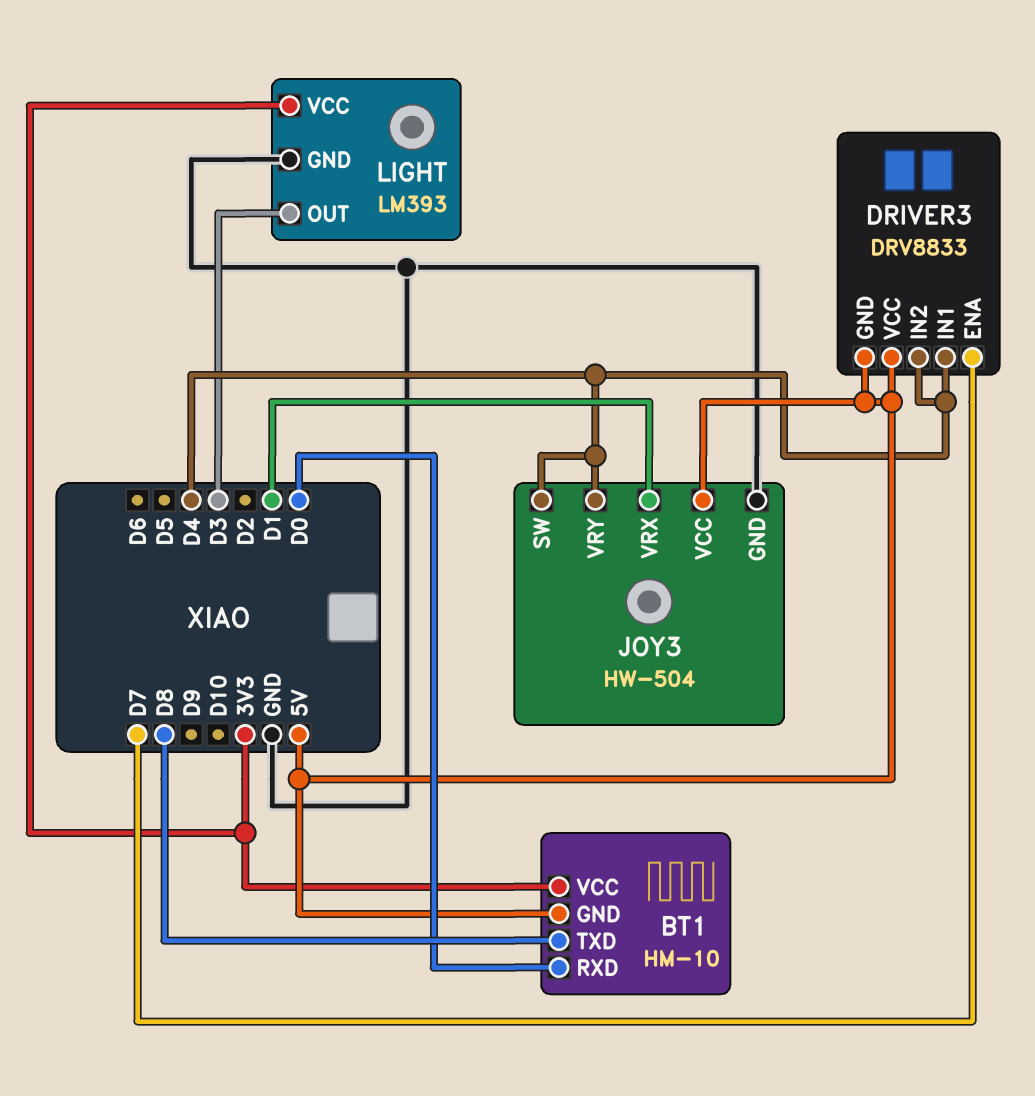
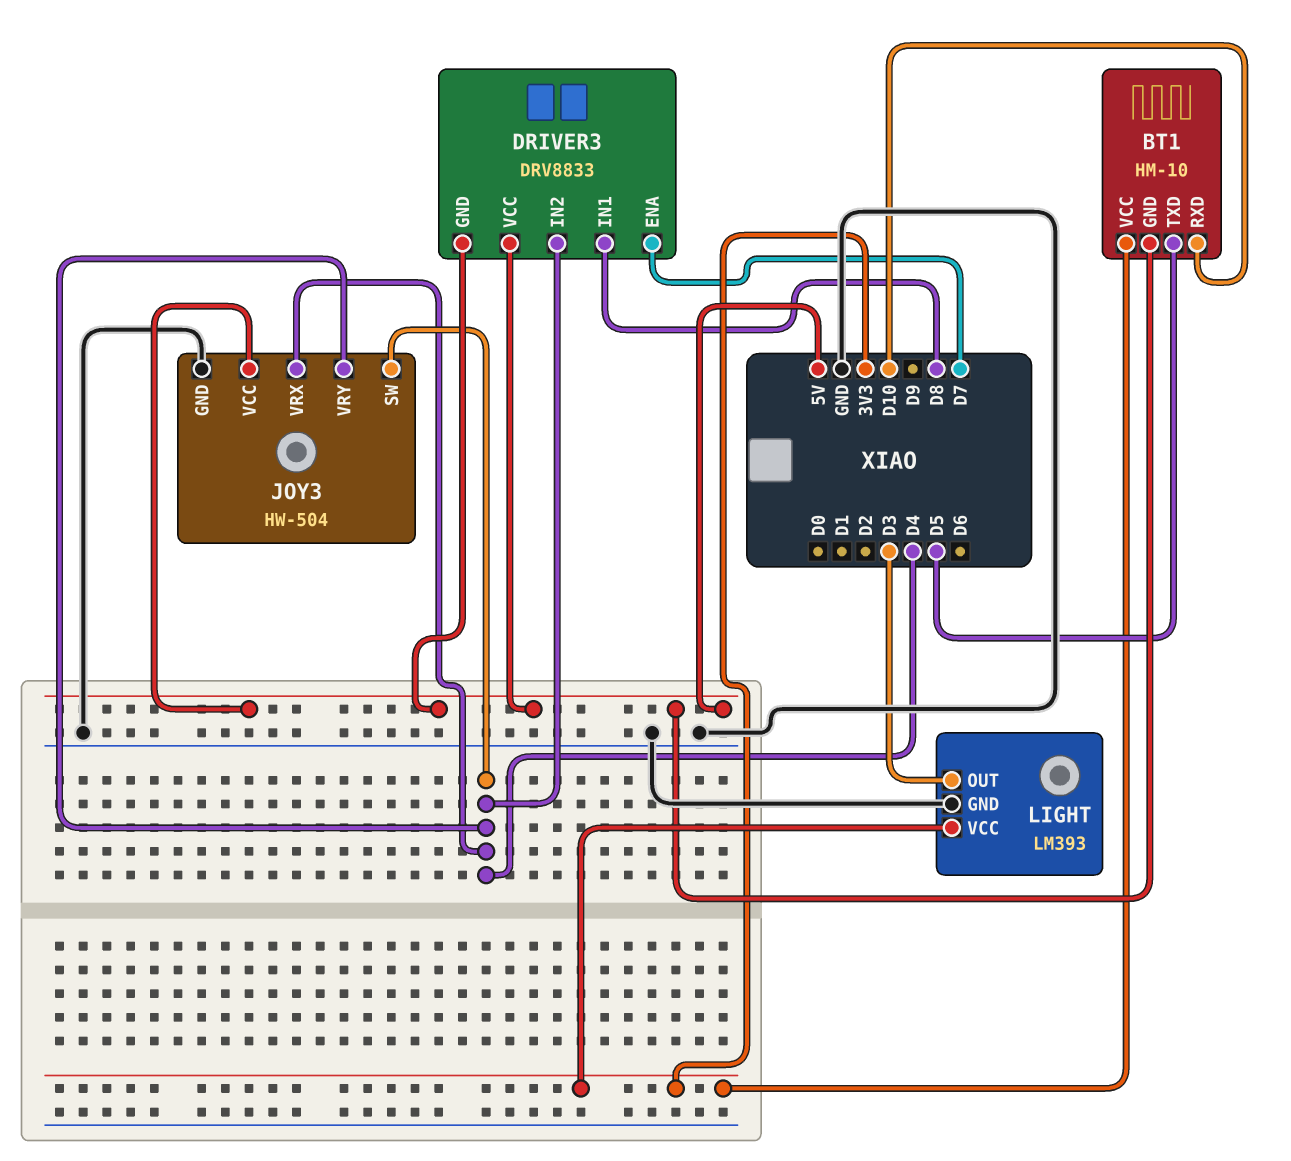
BT1 pin RXD: D0 -> D10
BT1 pin TXD: D8 -> D5
DRIVER3 pin IN1: D4 -> D8
JOY3 pin VRX: D1 -> D4

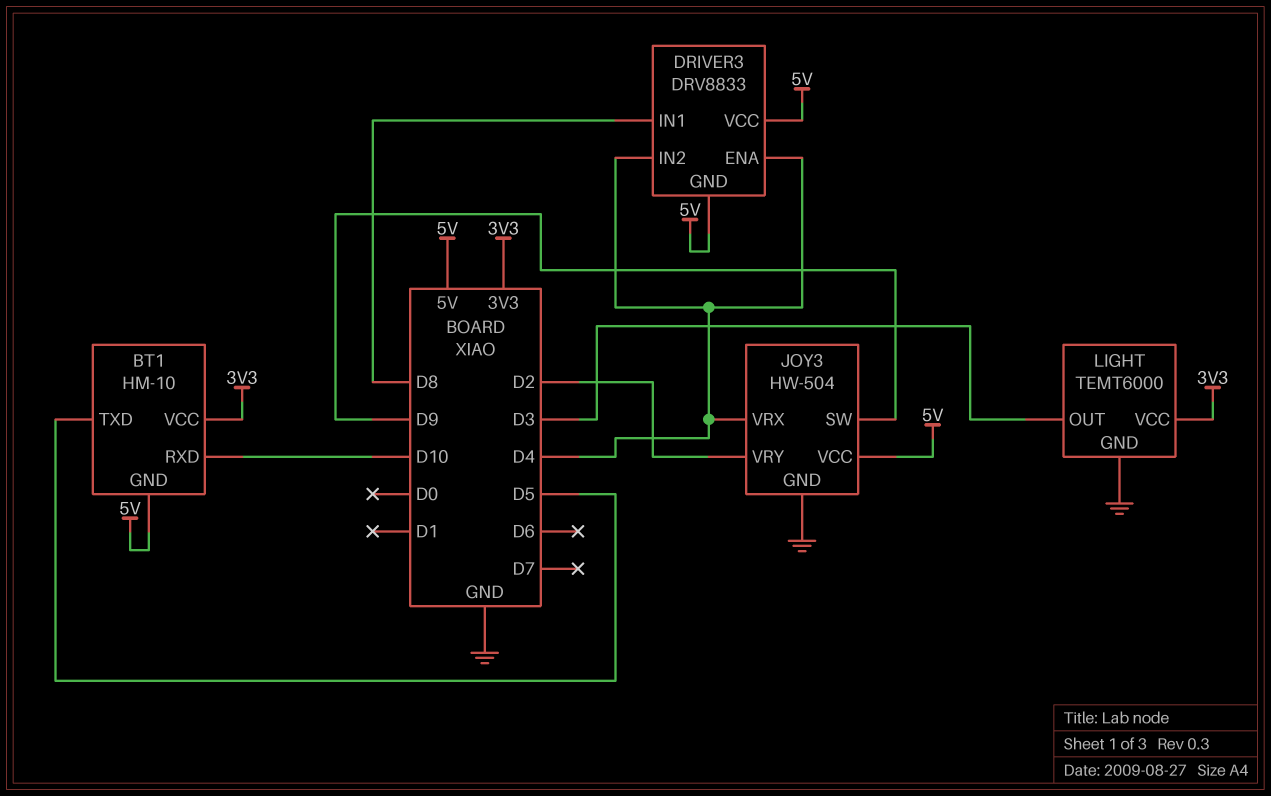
DRIVER3 pin ENA: D7 -> D4
JOY3 pin SW: D4 -> D9
JOY3 pin VRY: D4 -> D2
LIGHT: LM393 -> TEMT6000

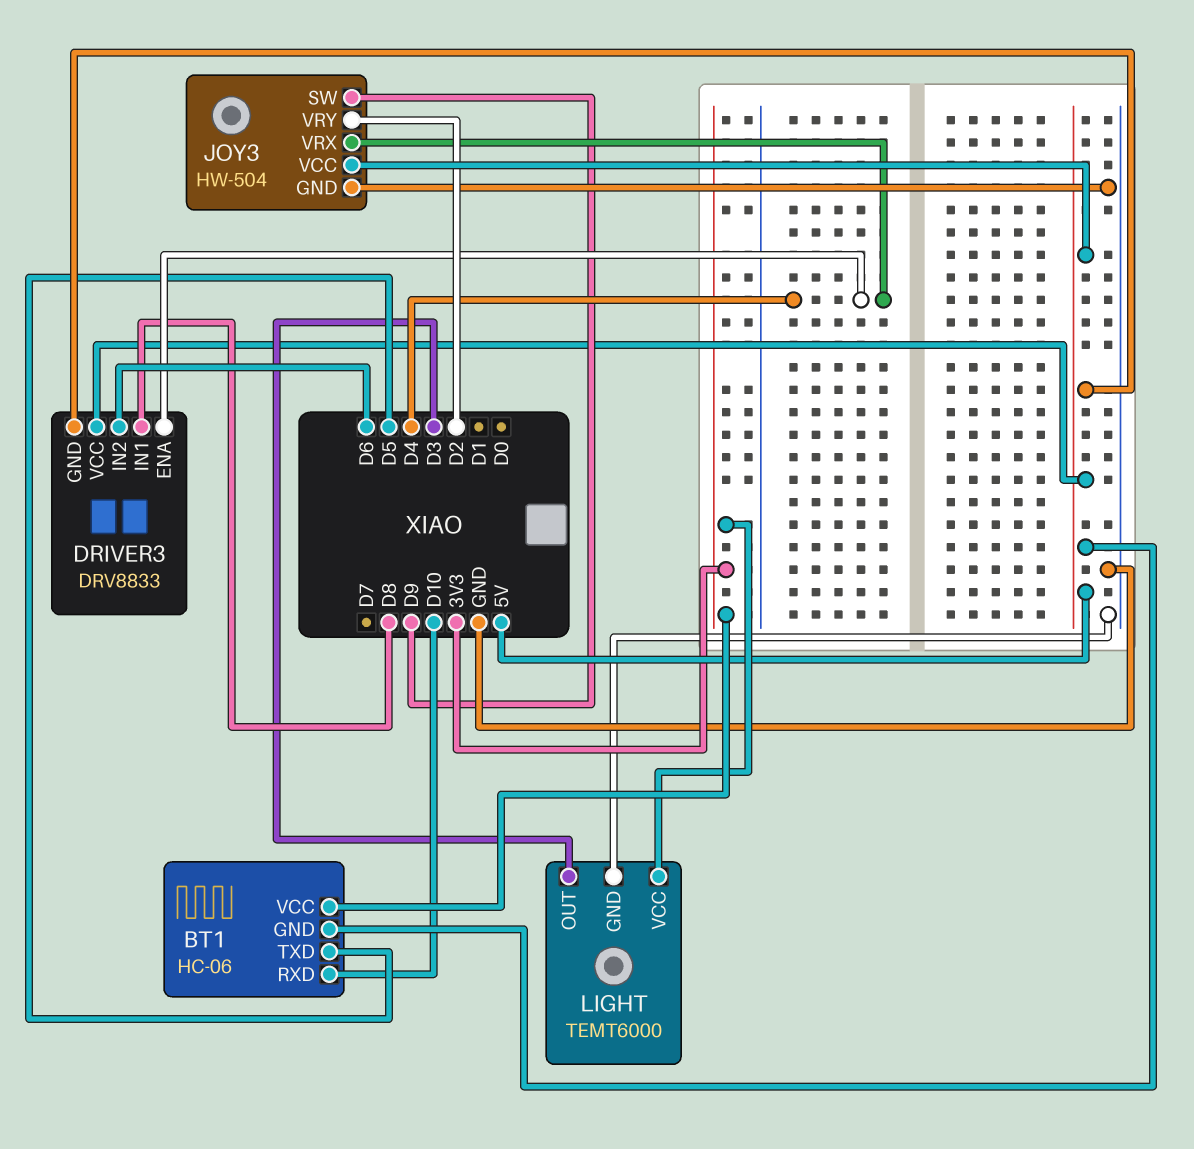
BT1: HM-10 -> HC-06
DRIVER3 pin IN2: D4 -> D6

